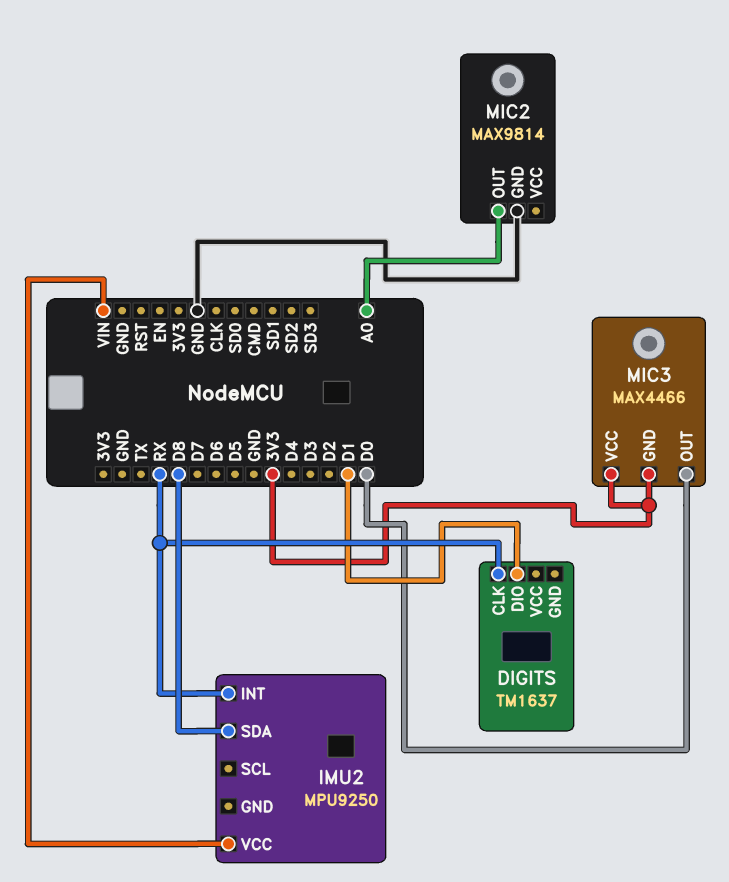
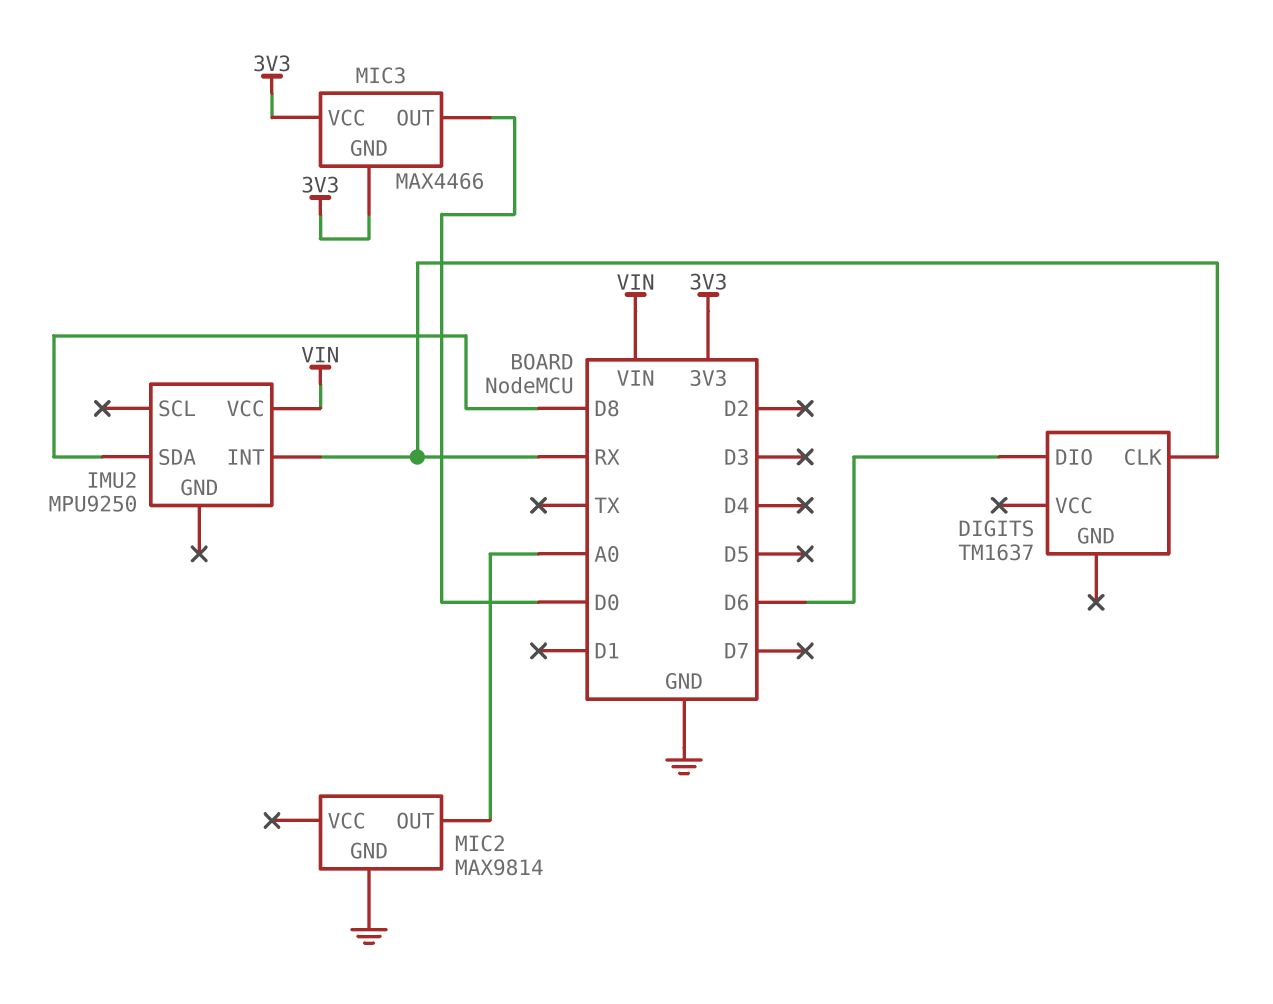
DIGITS pin DIO: D1 -> D6

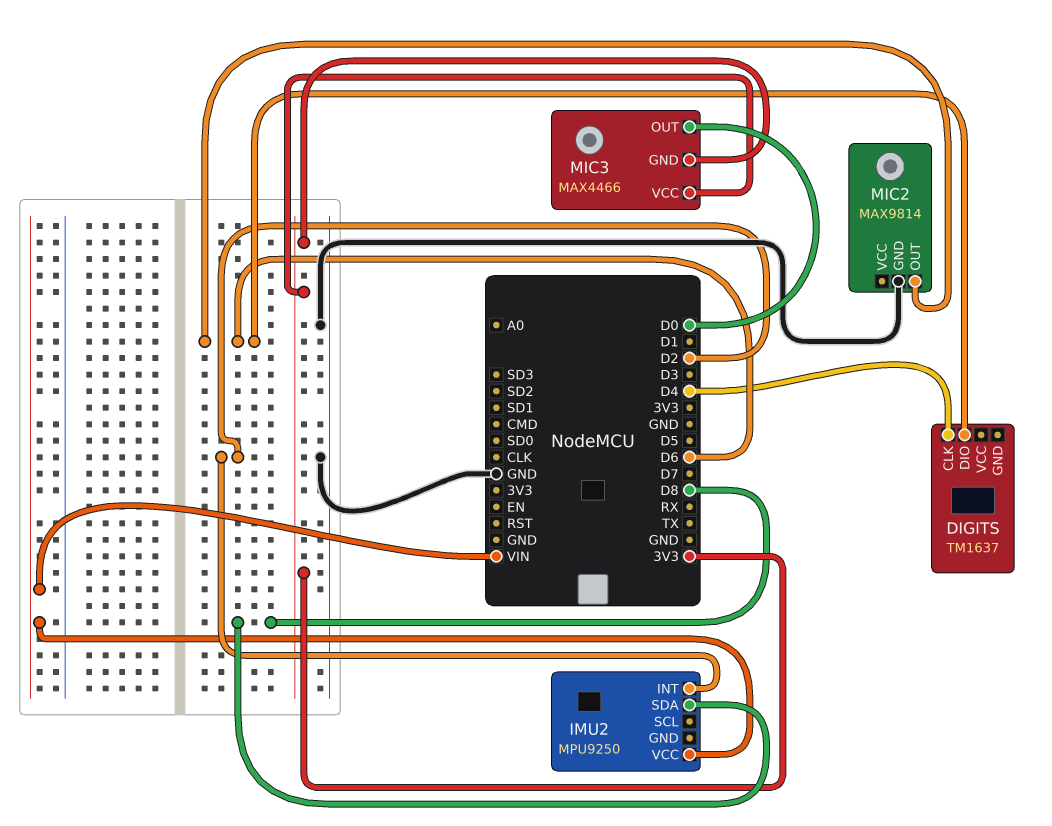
DIGITS pin CLK: RX -> D4
IMU2 pin INT: RX -> D2
MIC2 pin OUT: A0 -> D6

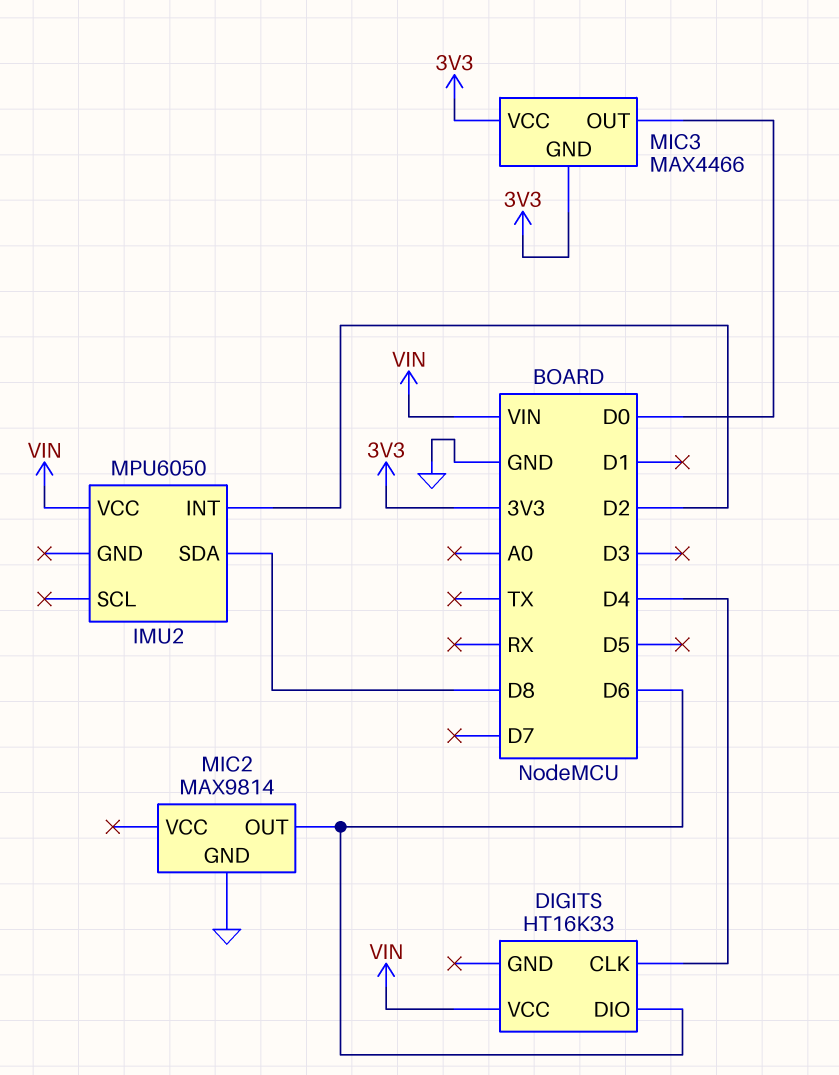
DIGITS: TM1637 -> HT16K33
DIGITS pin VCC: none -> VIN
IMU2: MPU9250 -> MPU6050

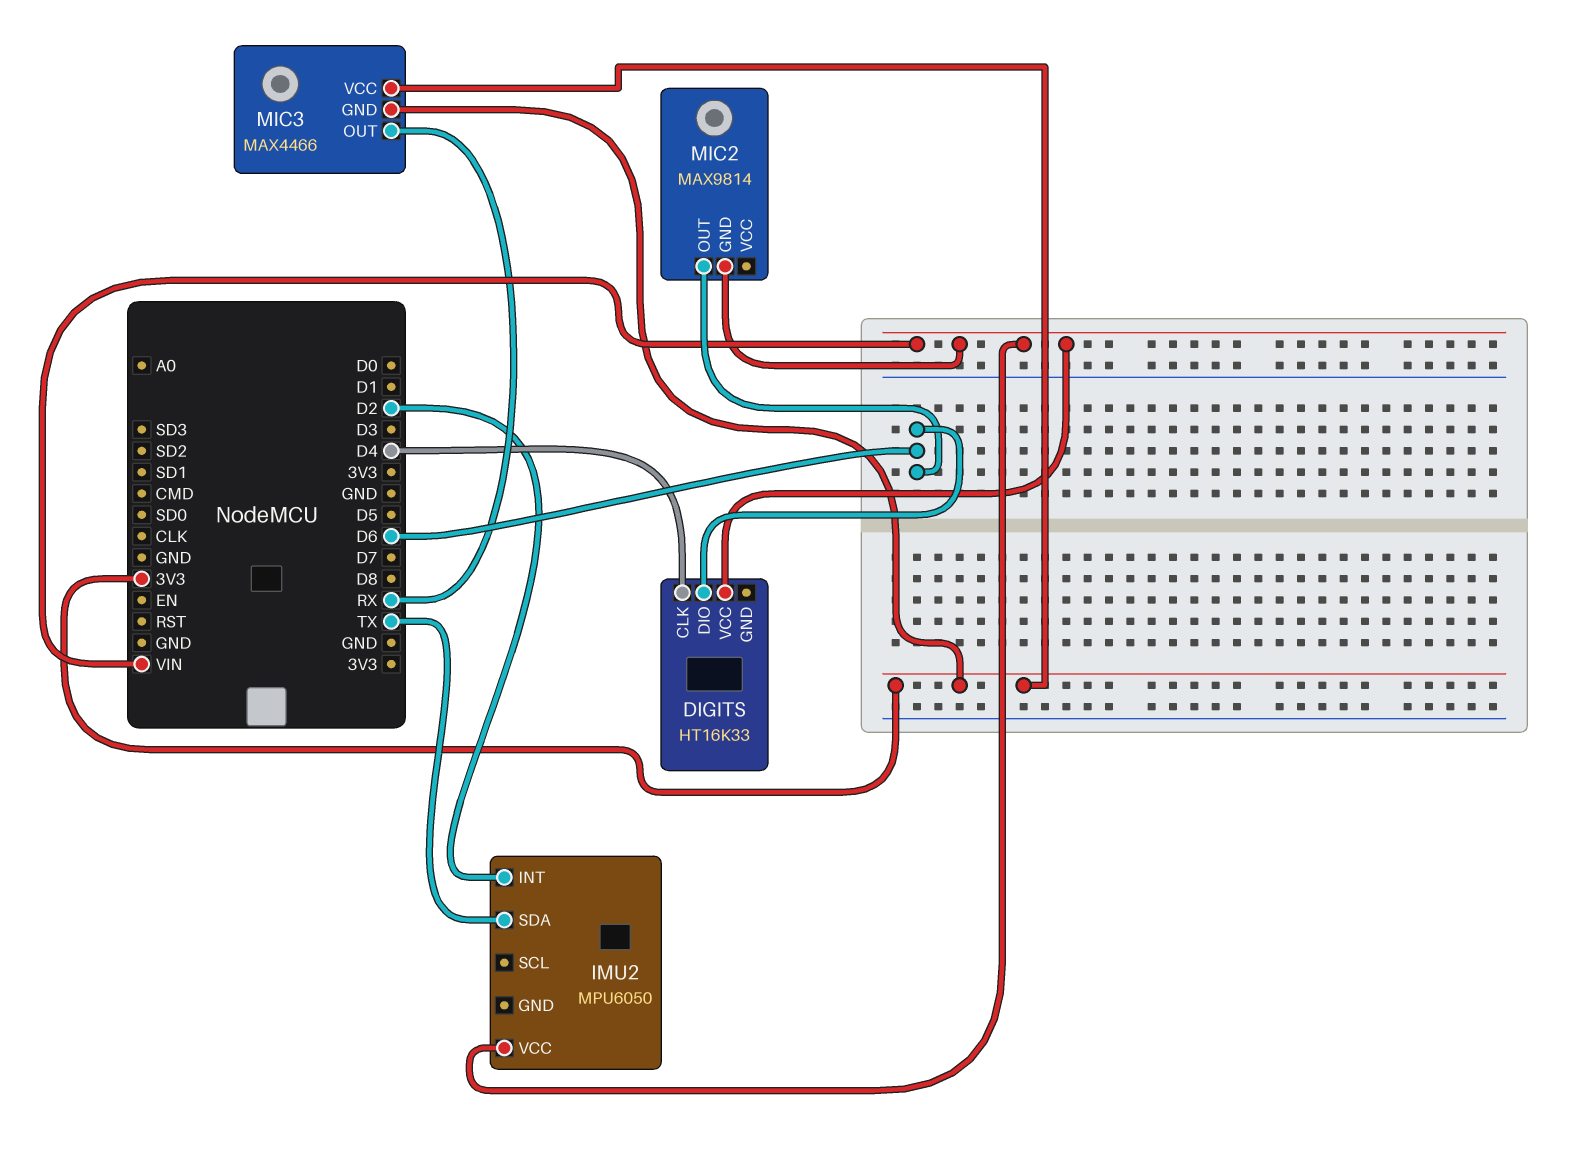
IMU2 pin SDA: D8 -> TX
MIC2 pin GND: GND -> VIN
MIC3 pin OUT: D0 -> RX

